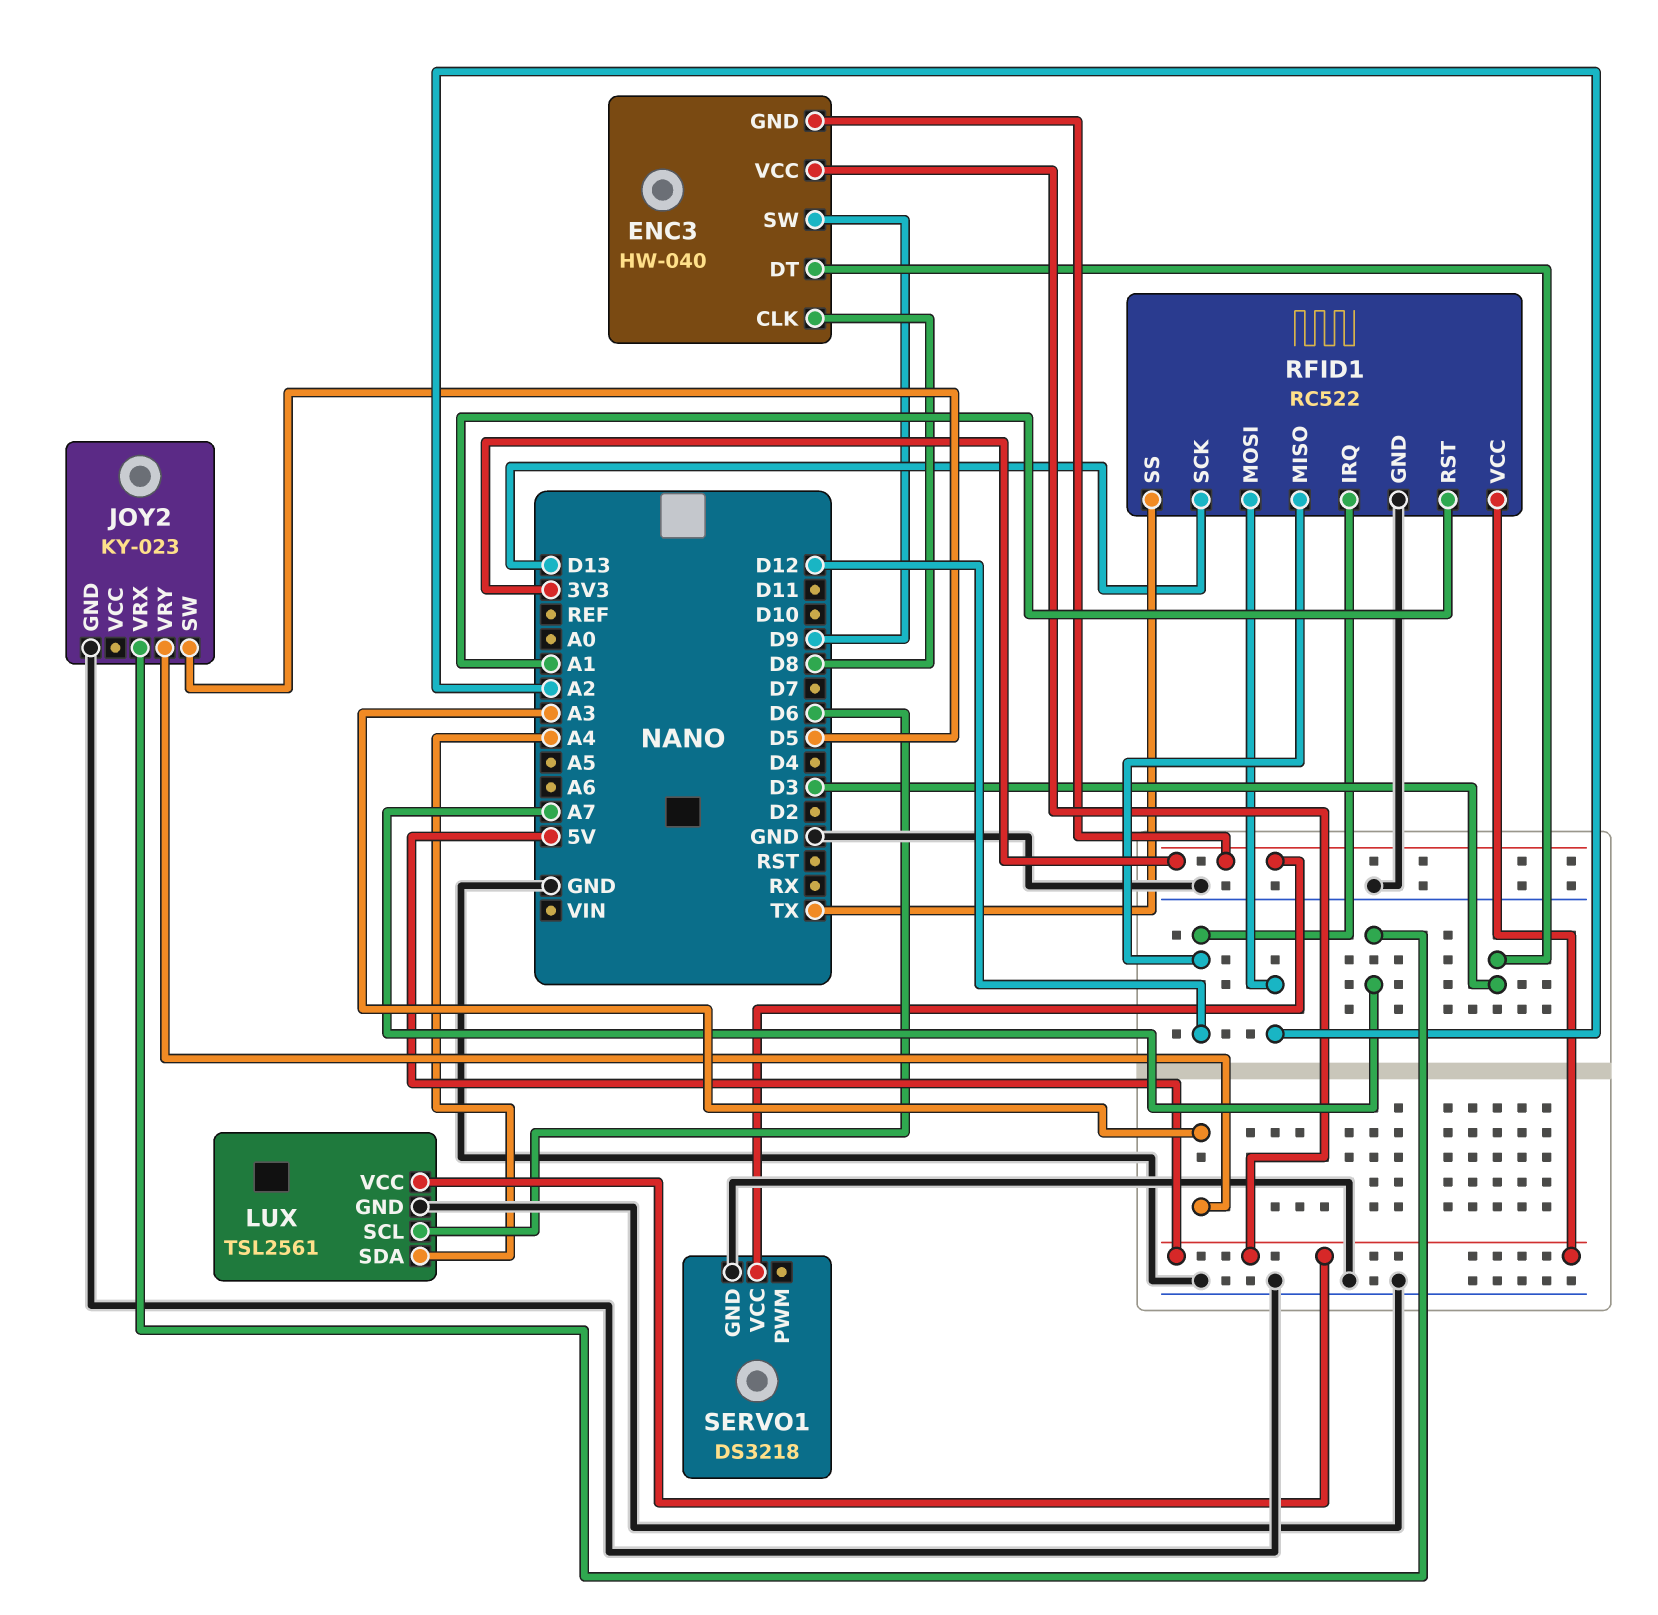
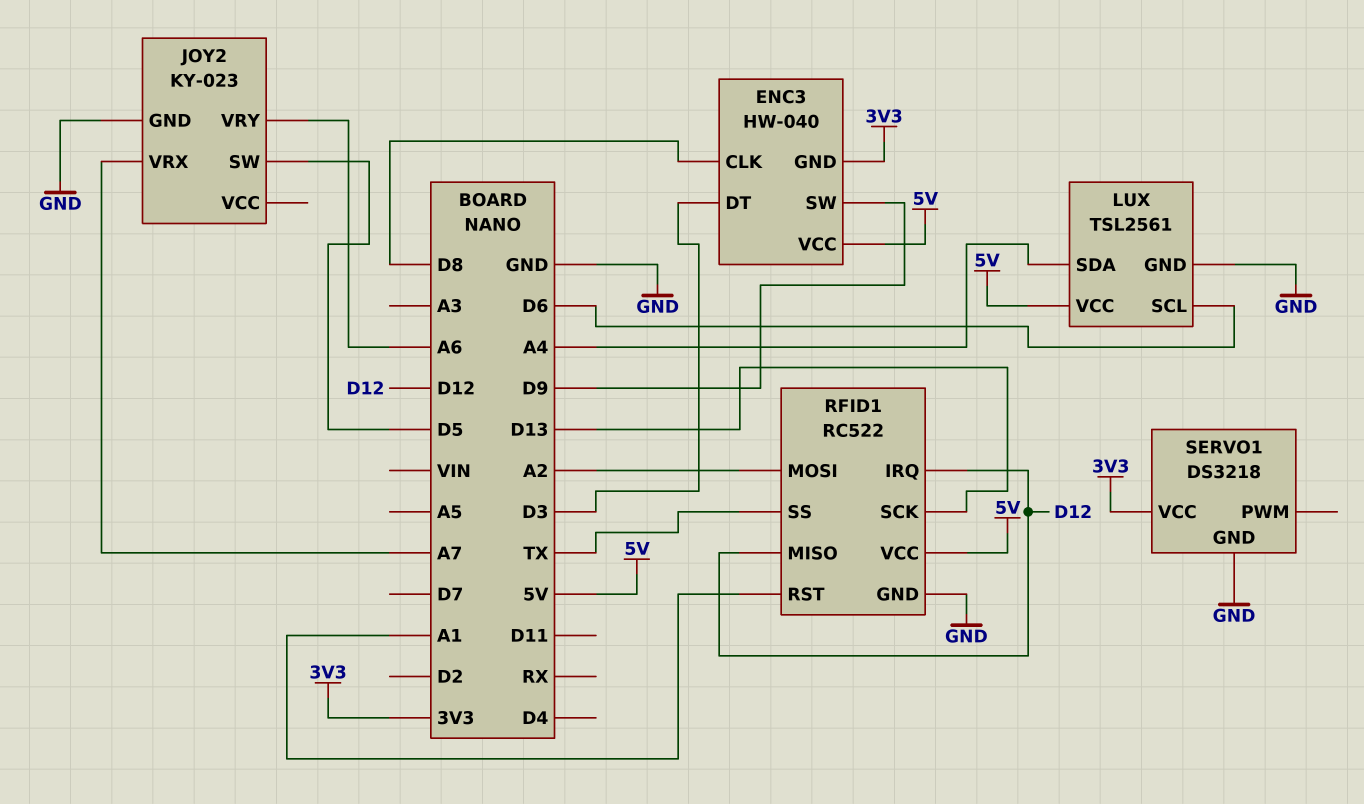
JOY2 pin VRY: A3 -> A6

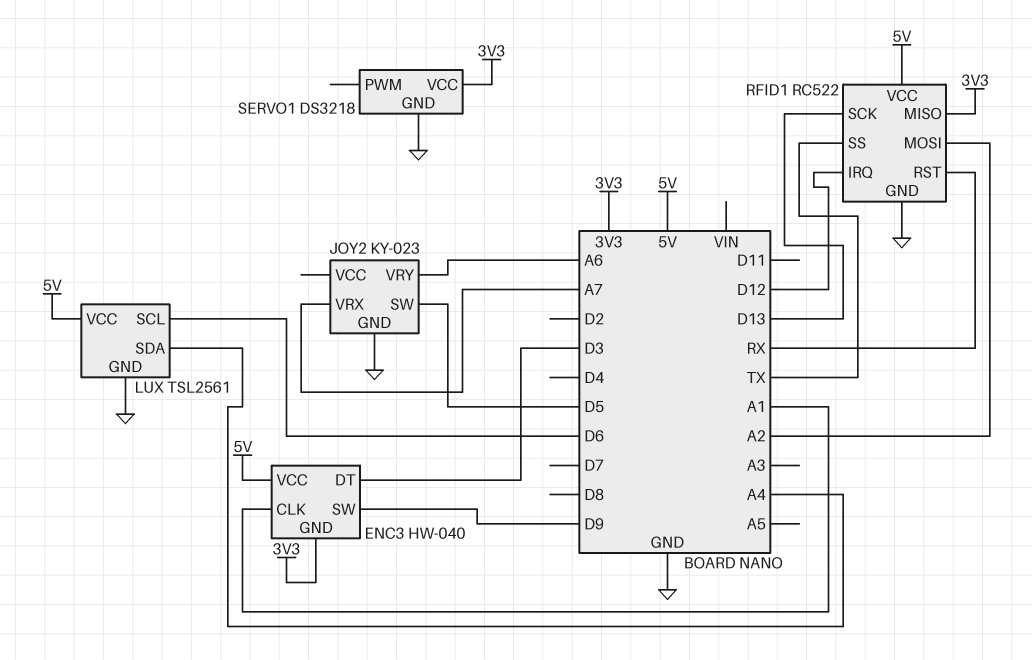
ENC3 pin CLK: D8 -> A1
RFID1 pin MISO: D12 -> 3V3
RFID1 pin RST: A1 -> RX

